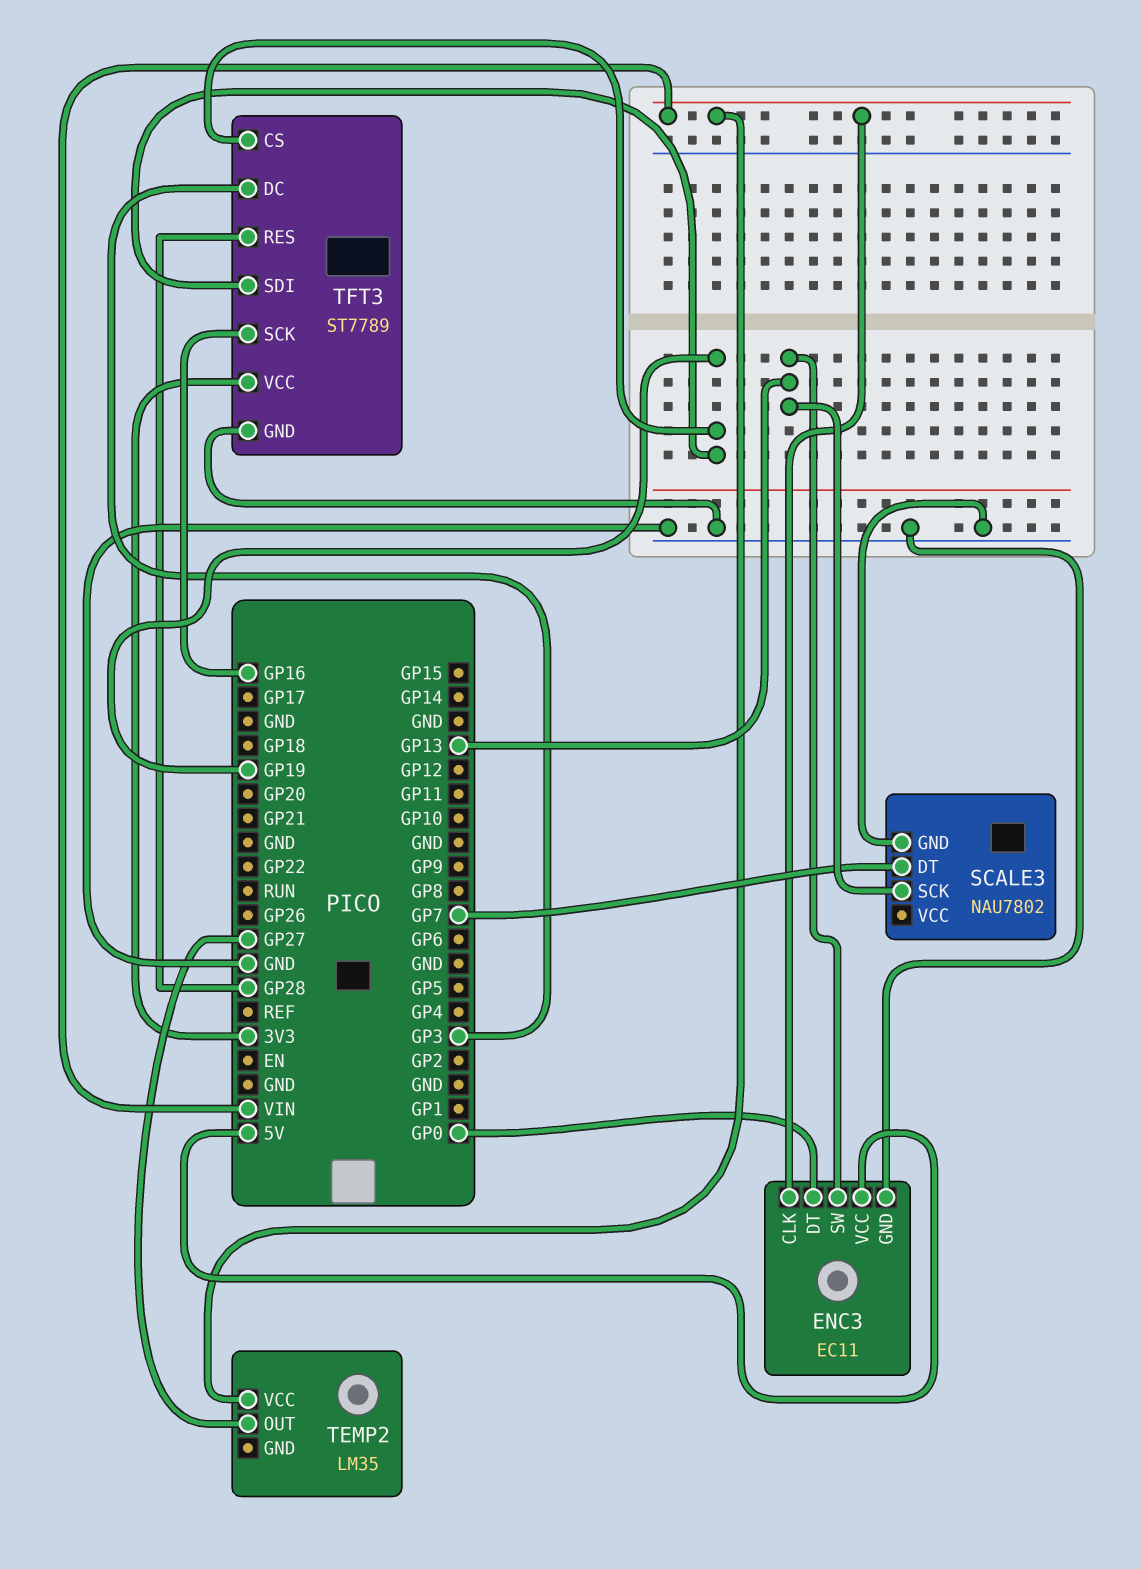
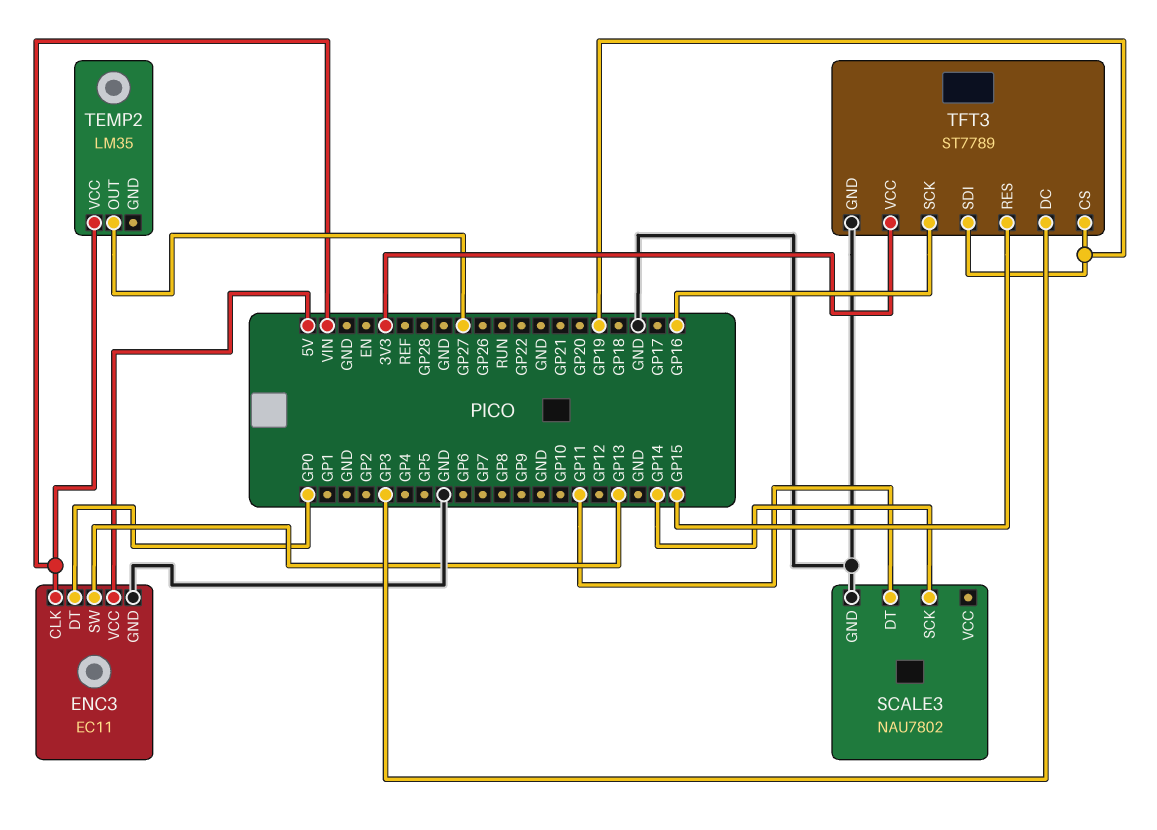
SCALE3 pin DT: GP7 -> GP11
SCALE3 pin SCK: GP13 -> GP14
TFT3 pin RES: GP28 -> GP15

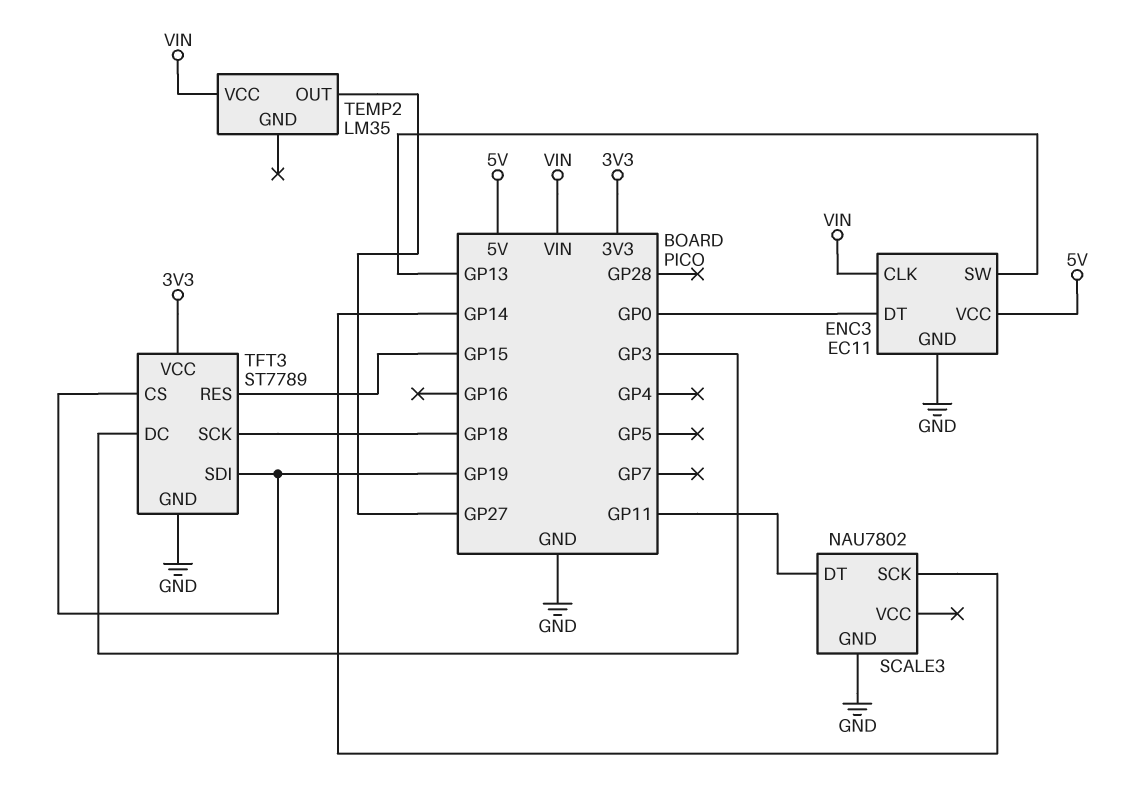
TFT3 pin SCK: GP16 -> GP18

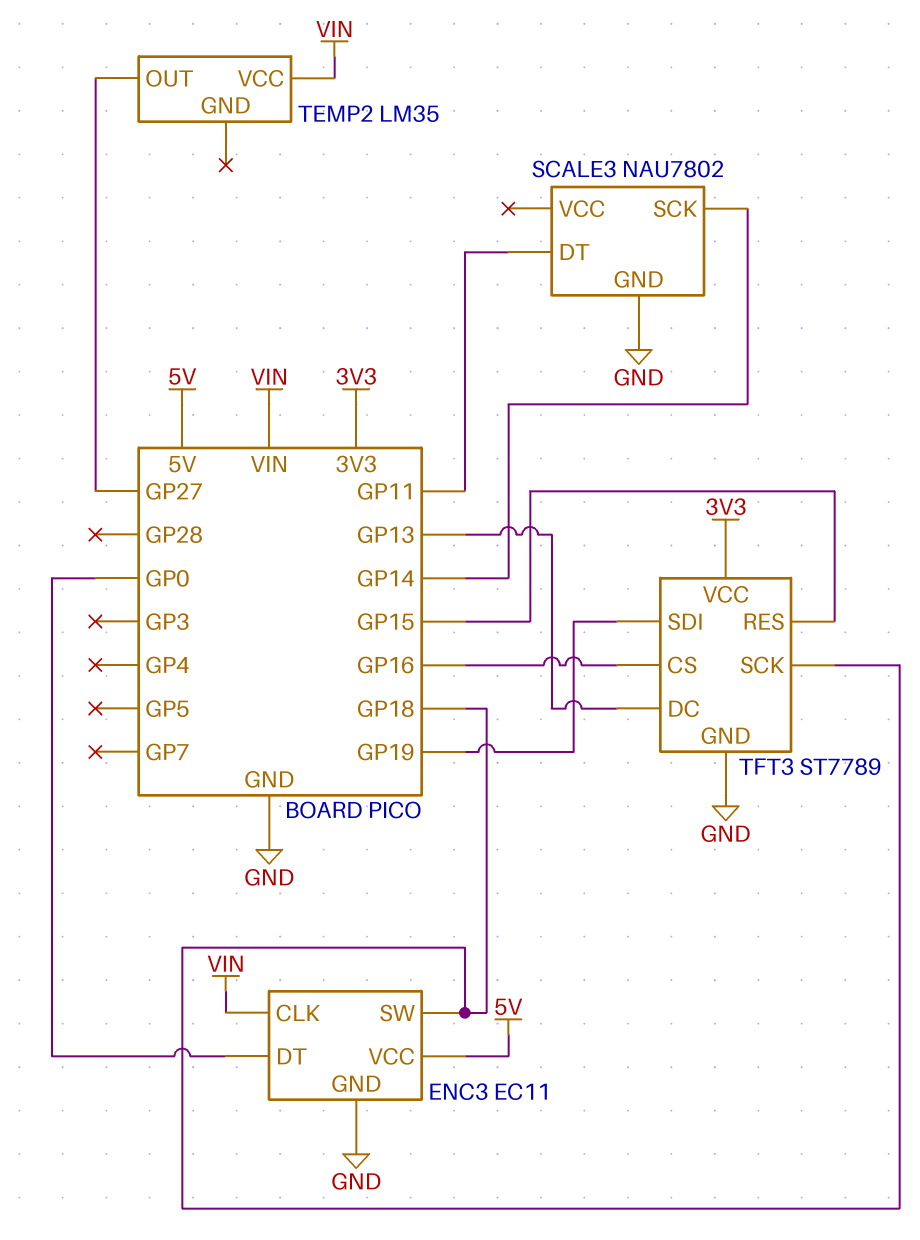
ENC3 pin SW: GP13 -> GP18
TFT3 pin CS: GP19 -> GP16
TFT3 pin DC: GP3 -> GP13

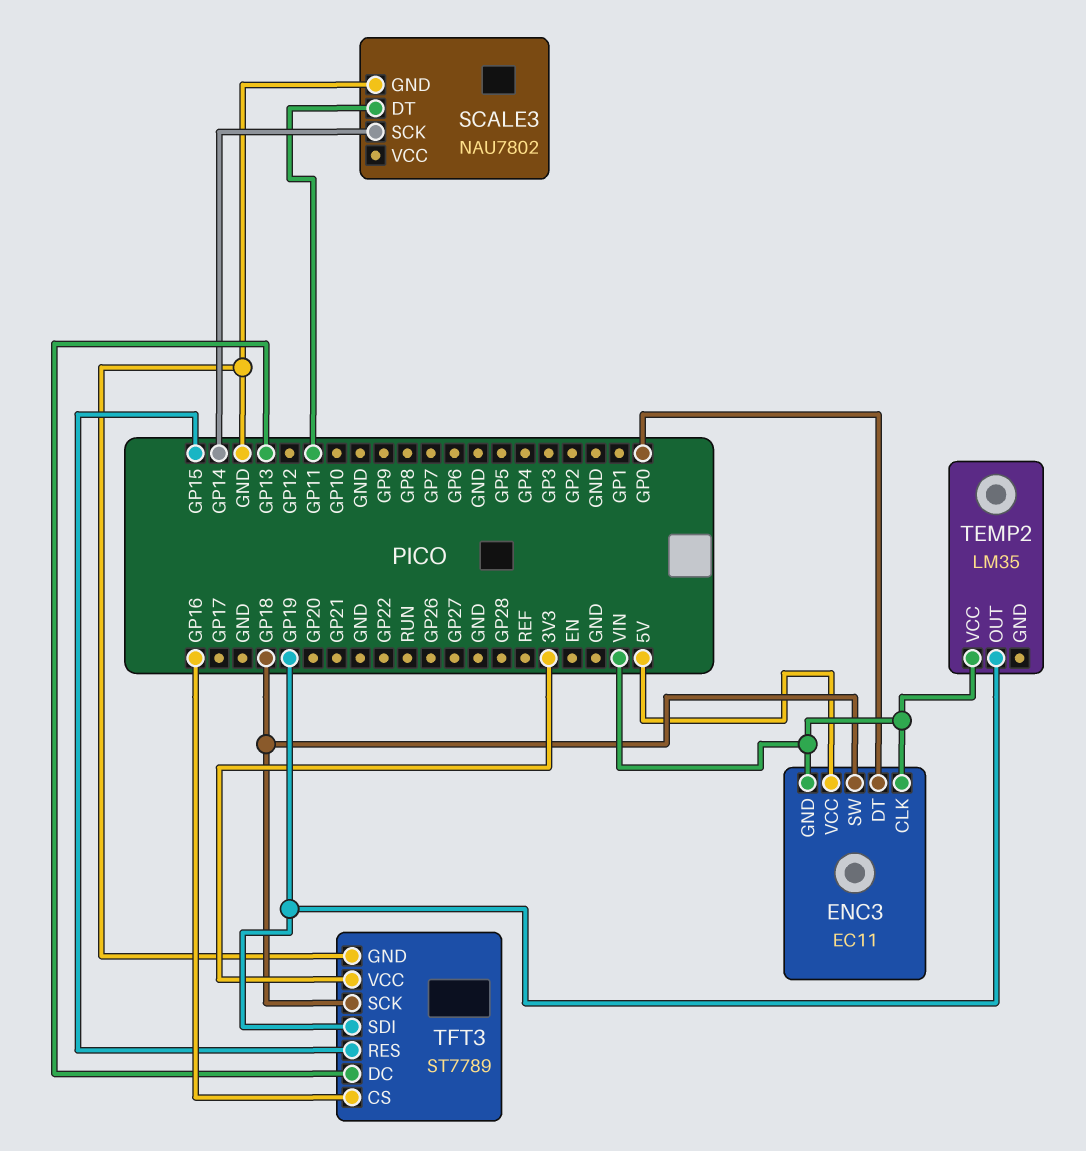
ENC3 pin GND: GND -> VIN
TEMP2 pin OUT: GP27 -> GP19

